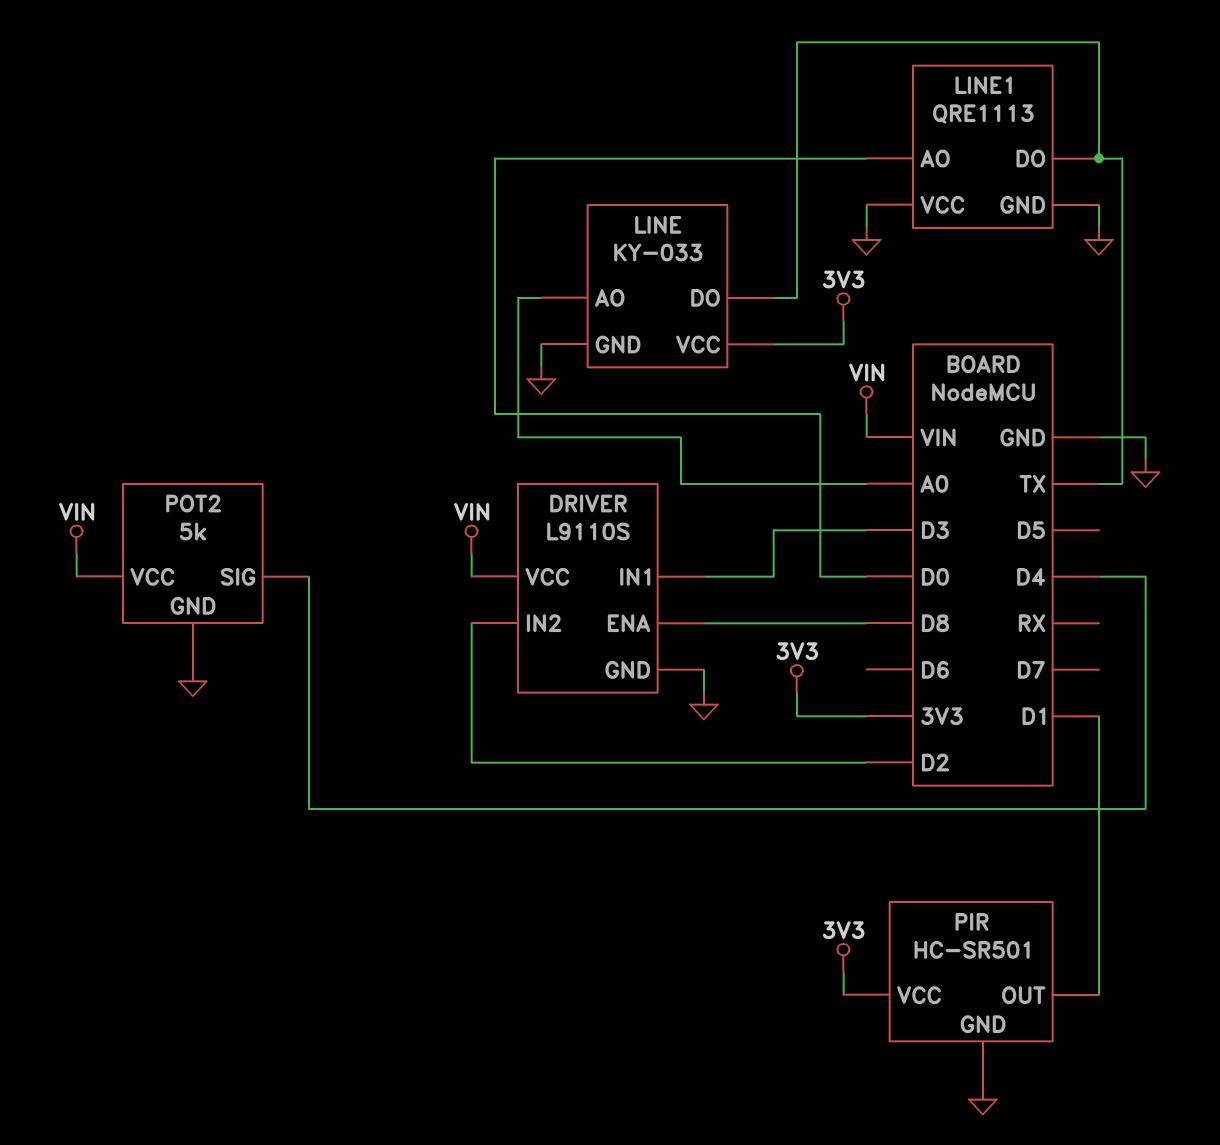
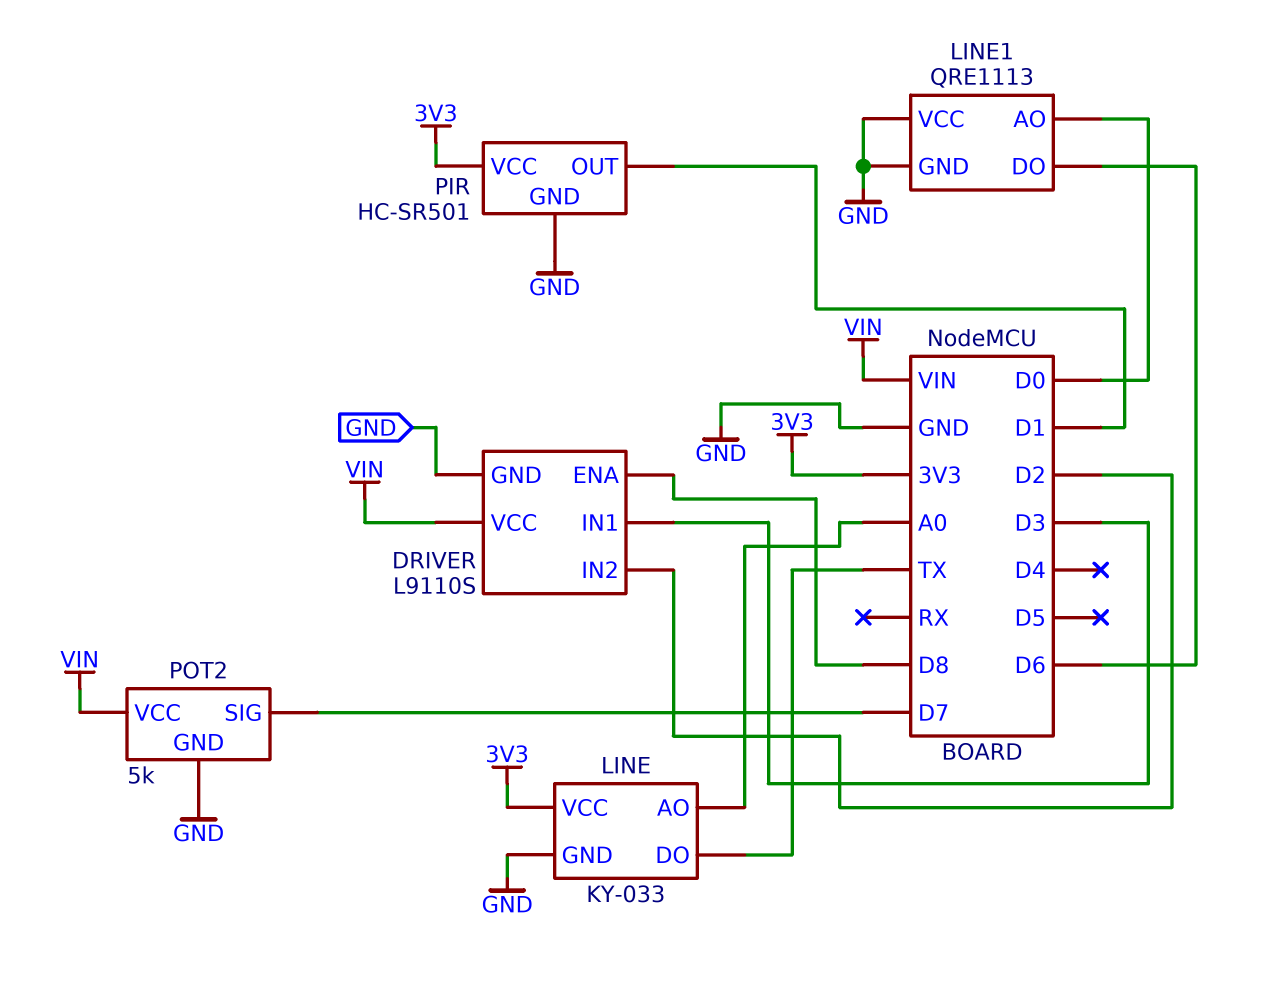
LINE1 pin DO: TX -> D6
POT2 pin SIG: D4 -> D7

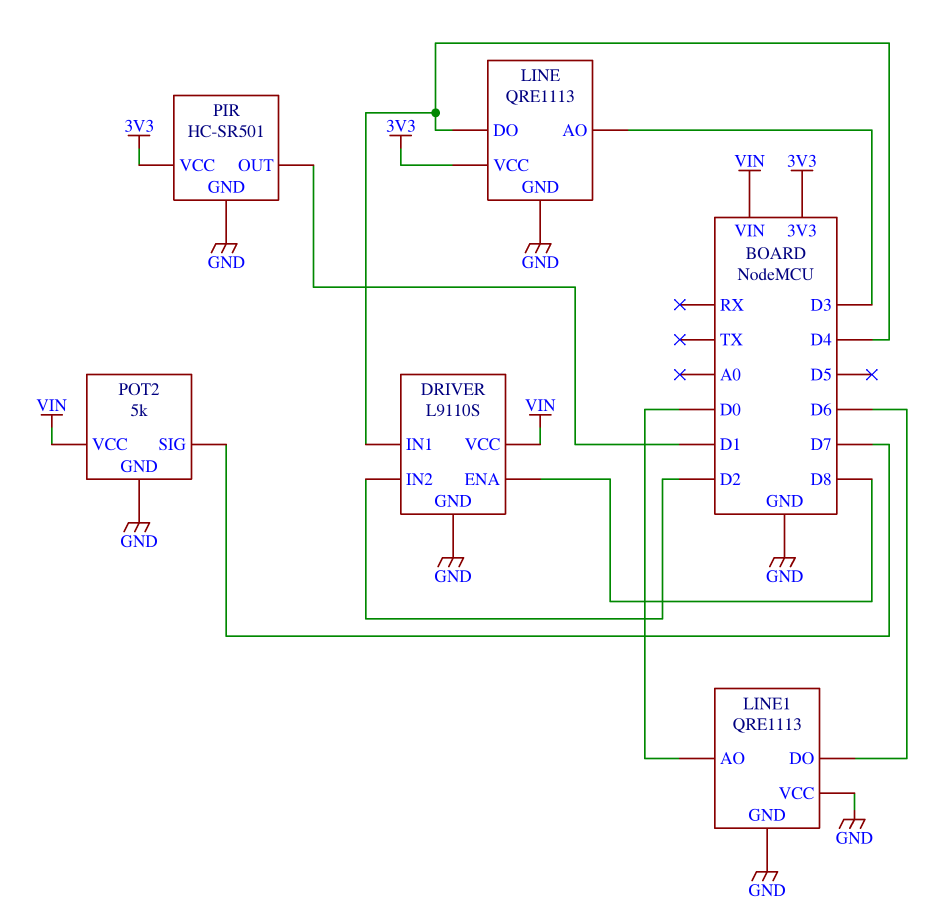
DRIVER pin IN1: D3 -> D4
LINE: KY-033 -> QRE1113
LINE pin AO: A0 -> D3
LINE pin DO: TX -> D4

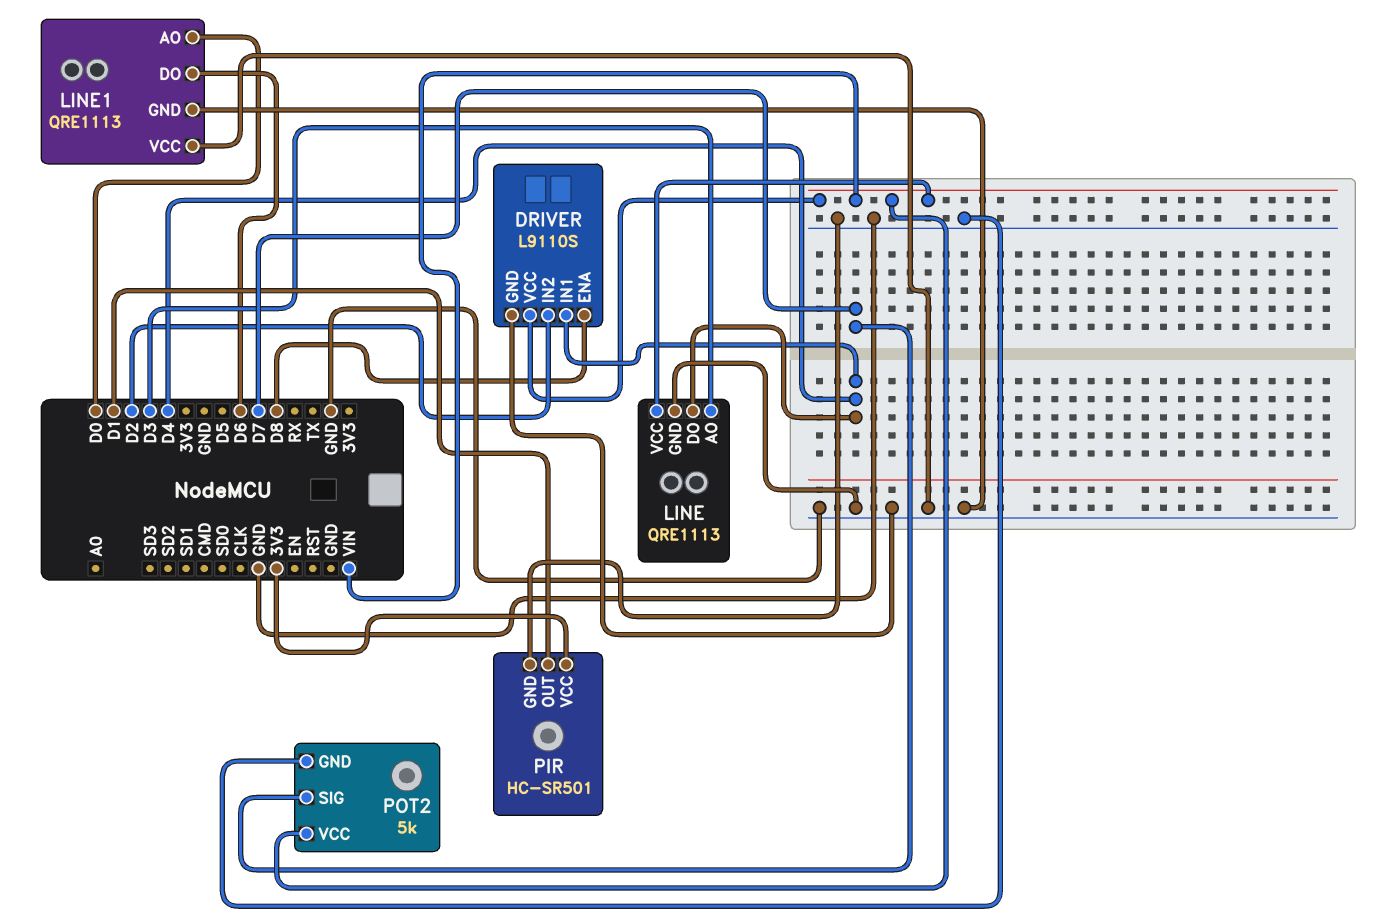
LINE pin VCC: 3V3 -> VIN

